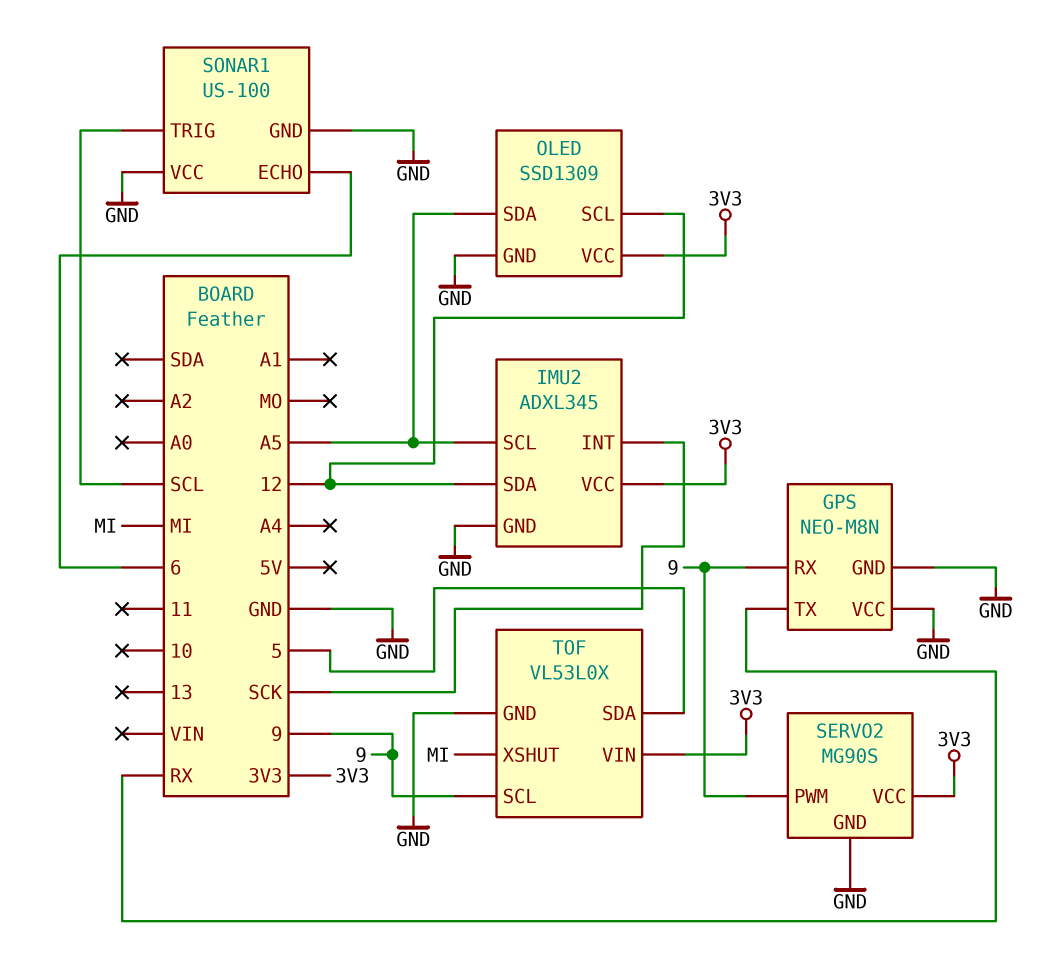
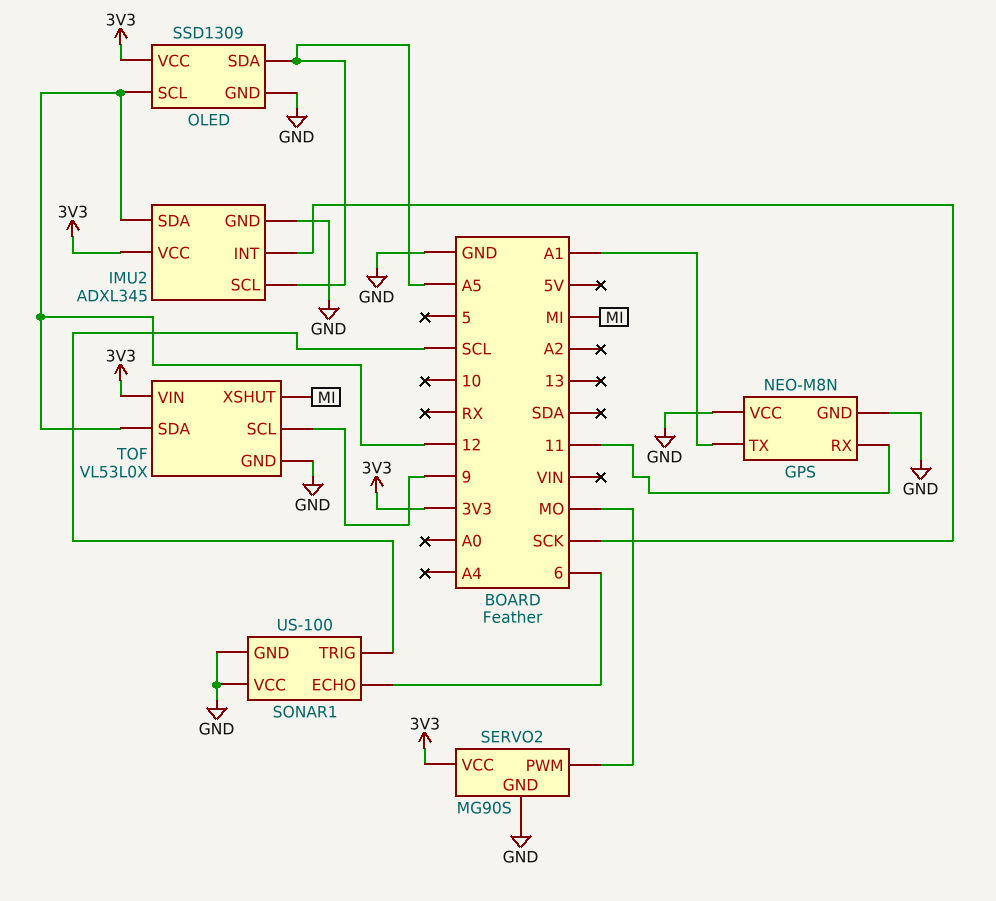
GPS pin RX: 9 -> 11
GPS pin TX: RX -> A1
SERVO2 pin PWM: 9 -> MO
TOF pin SDA: 5 -> 12

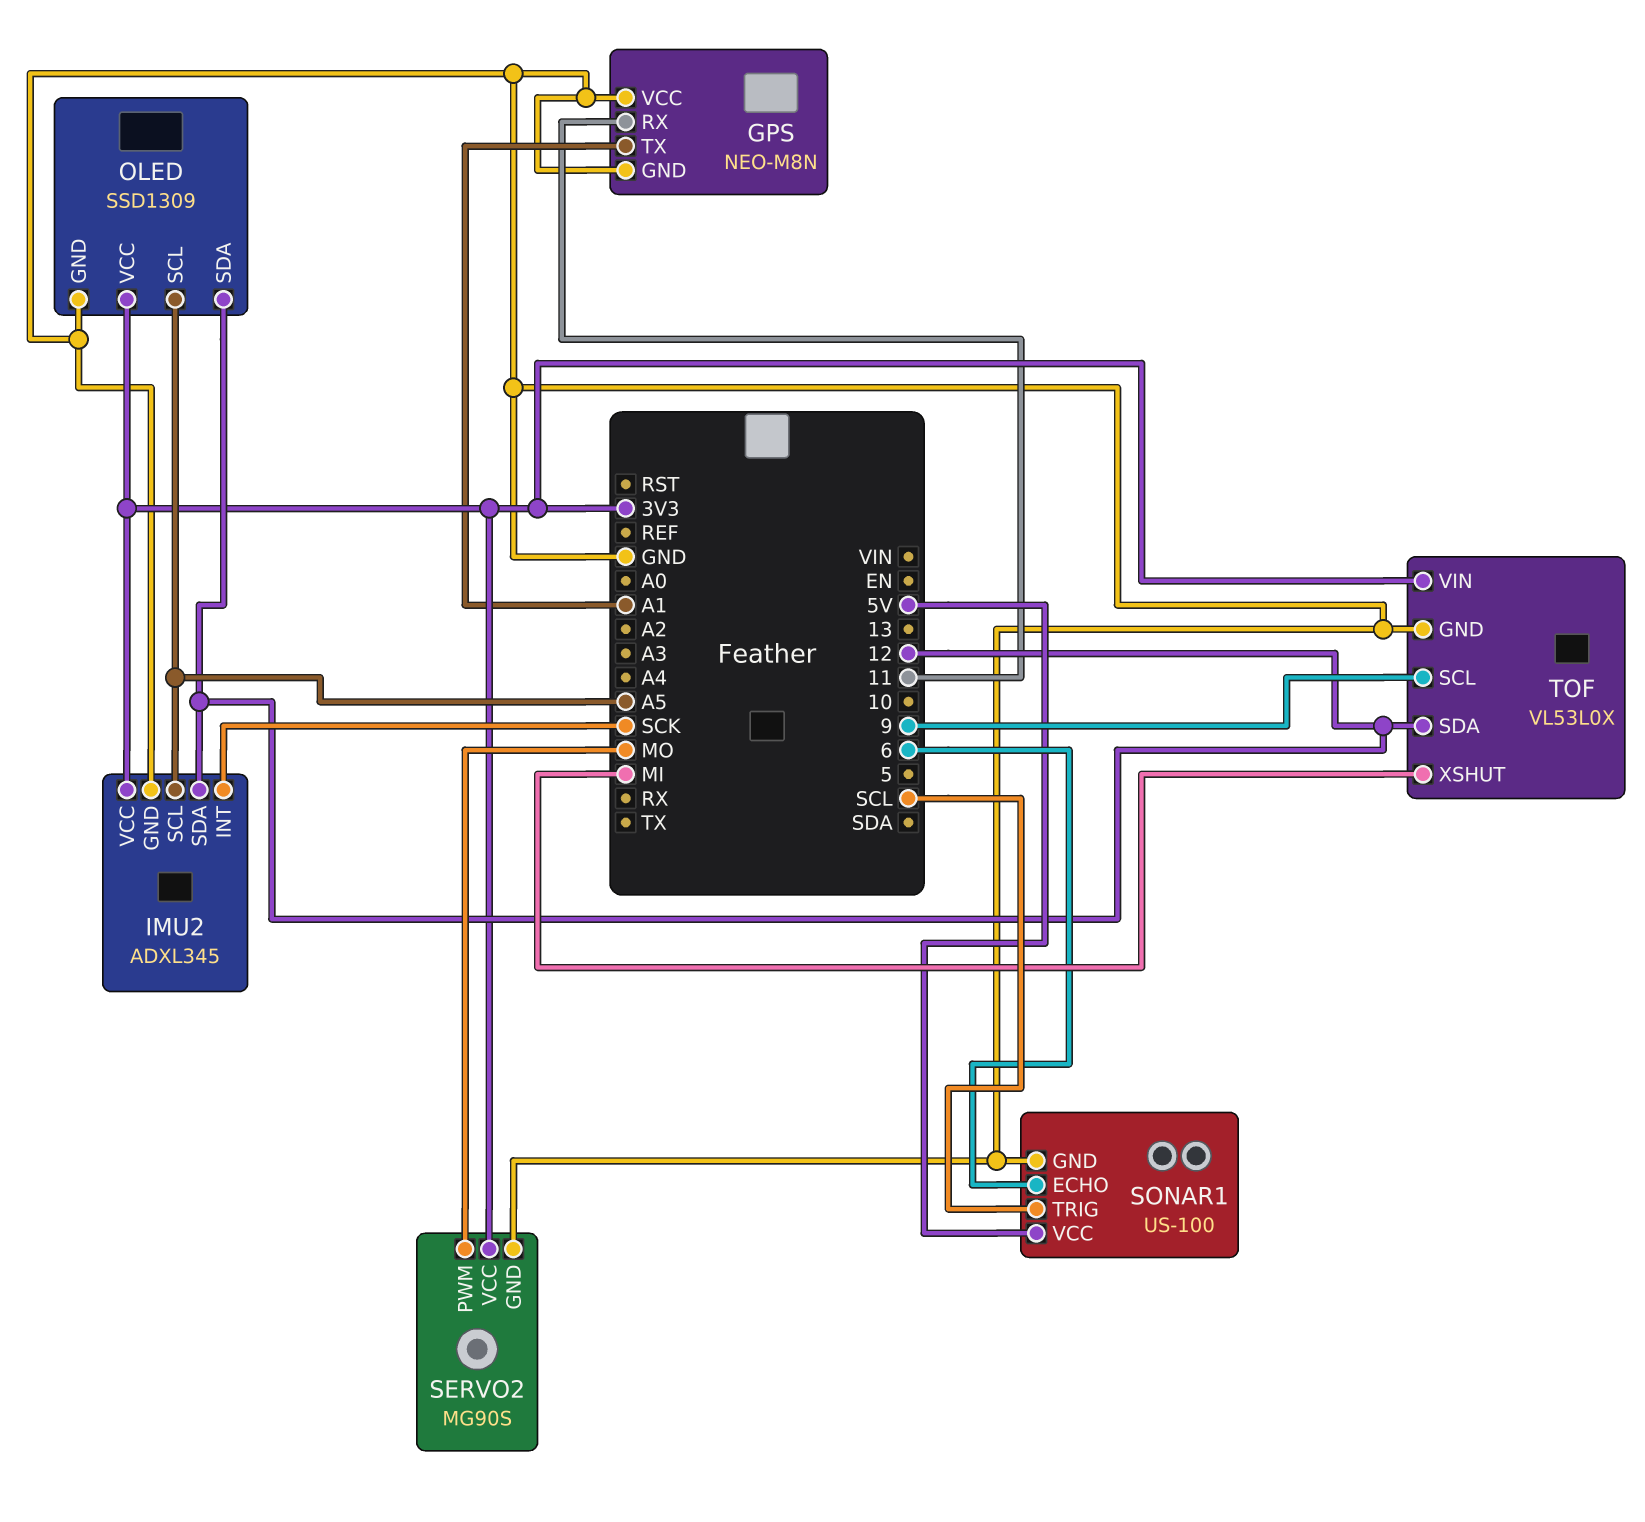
OLED pin SCL: 12 -> A5
OLED pin SDA: A5 -> 12
SONAR1 pin VCC: GND -> 5V

